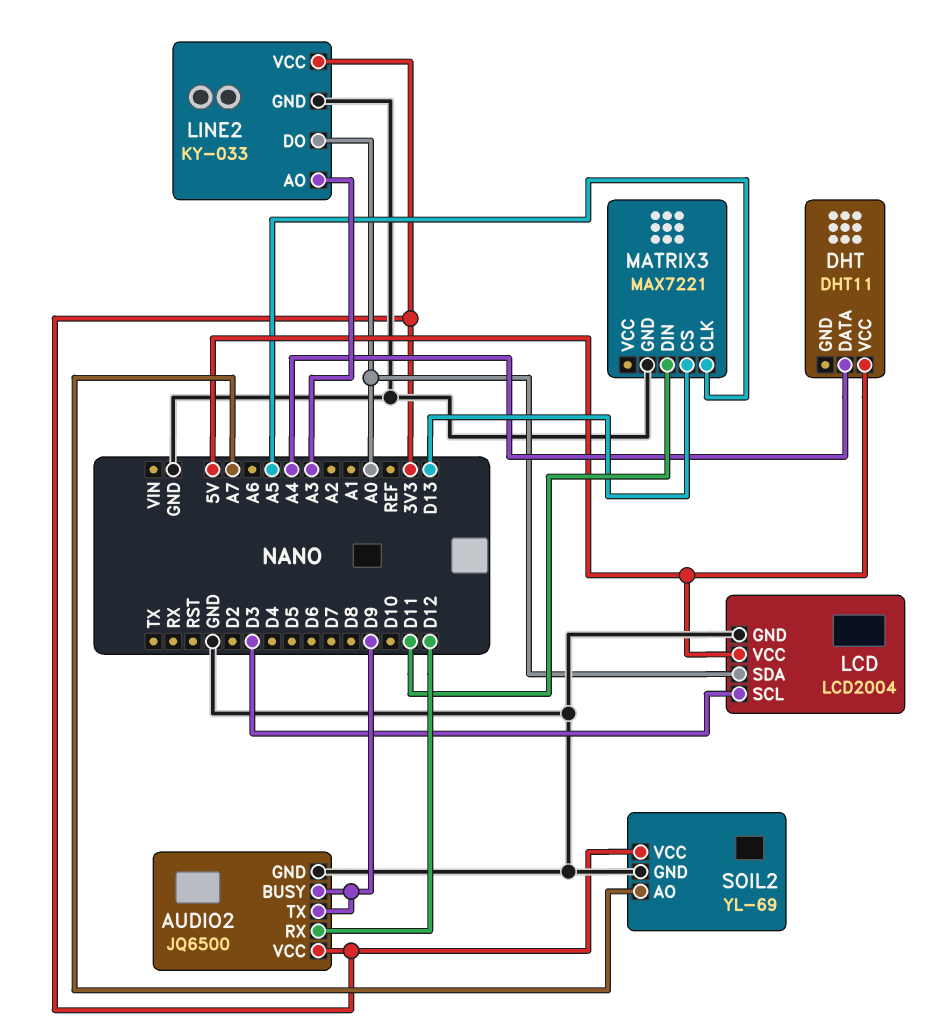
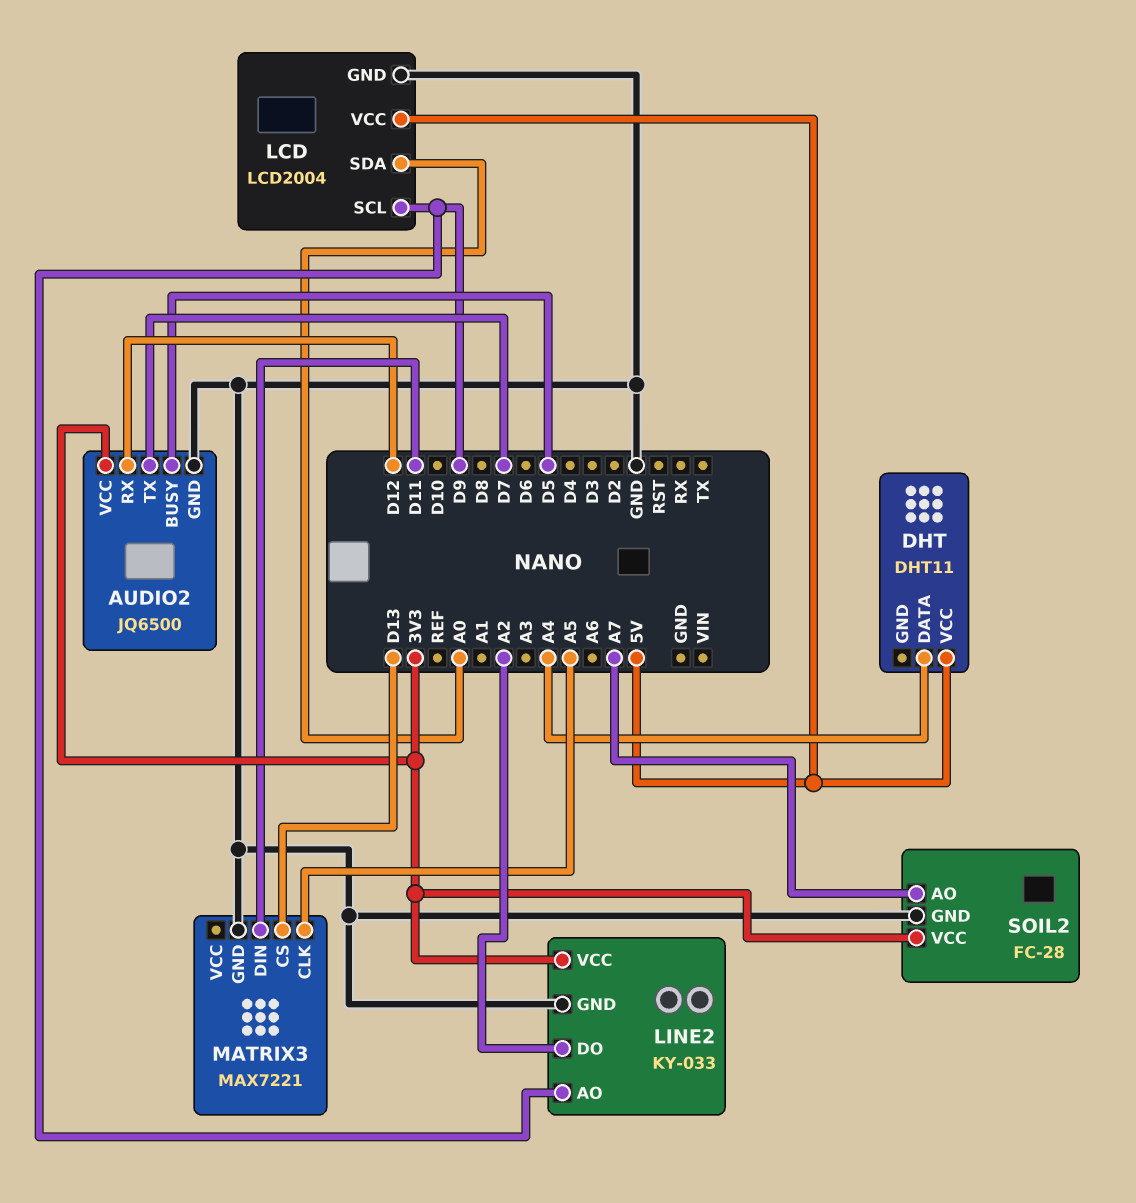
AUDIO2 pin BUSY: D9 -> D5
AUDIO2 pin TX: D9 -> D7
LCD pin SCL: D3 -> D9
LINE2 pin AO: A3 -> D9
LINE2 pin DO: A0 -> A2
SOIL2: YL-69 -> FC-28

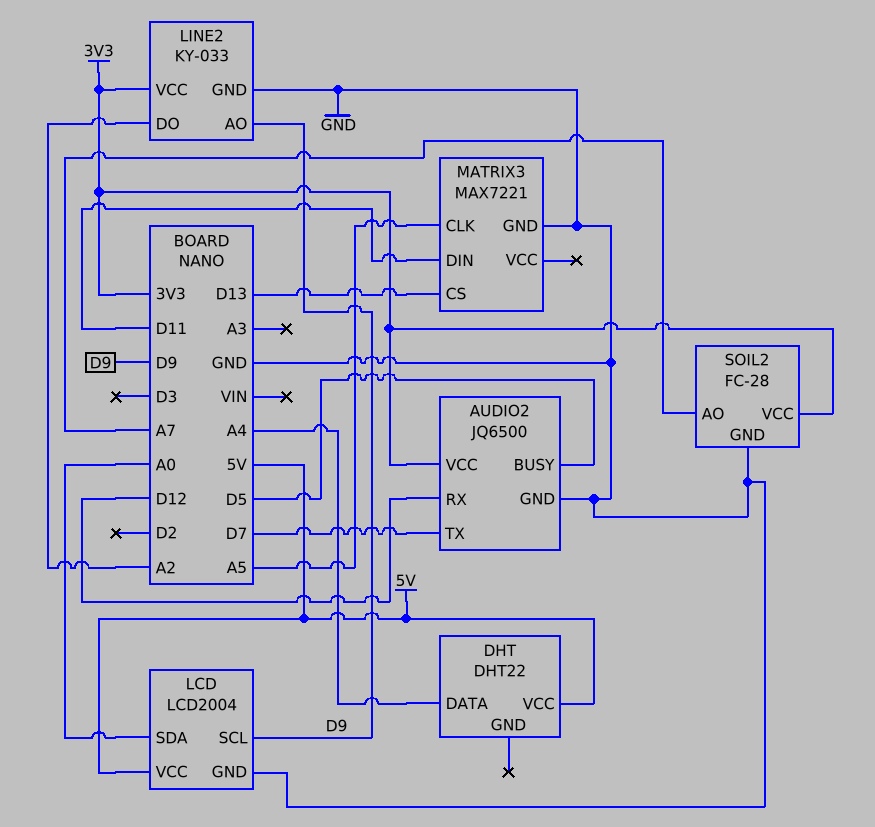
DHT: DHT11 -> DHT22

